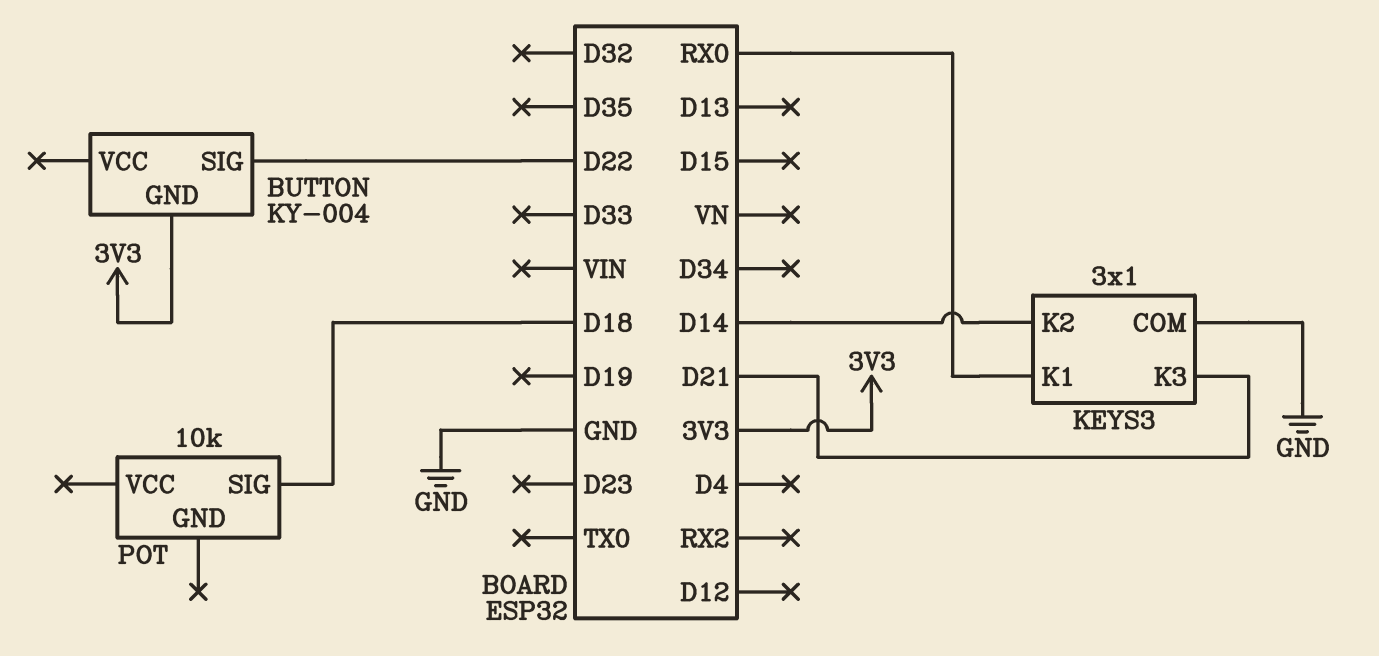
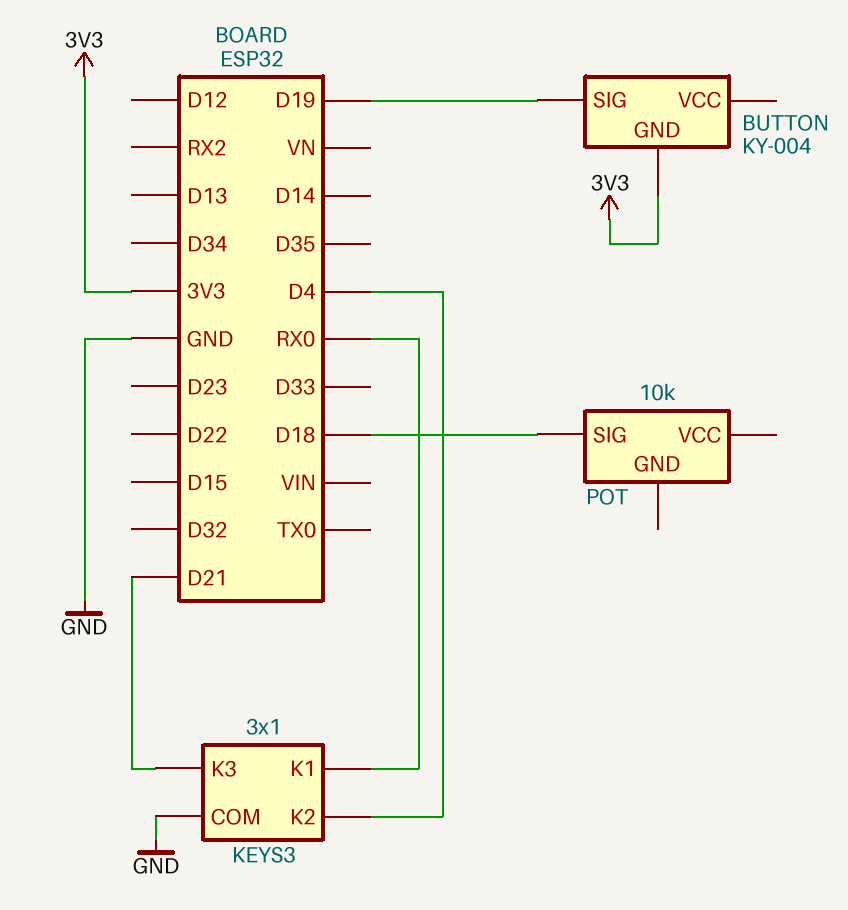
BUTTON pin SIG: D22 -> D19
KEYS3 pin K2: D14 -> D4

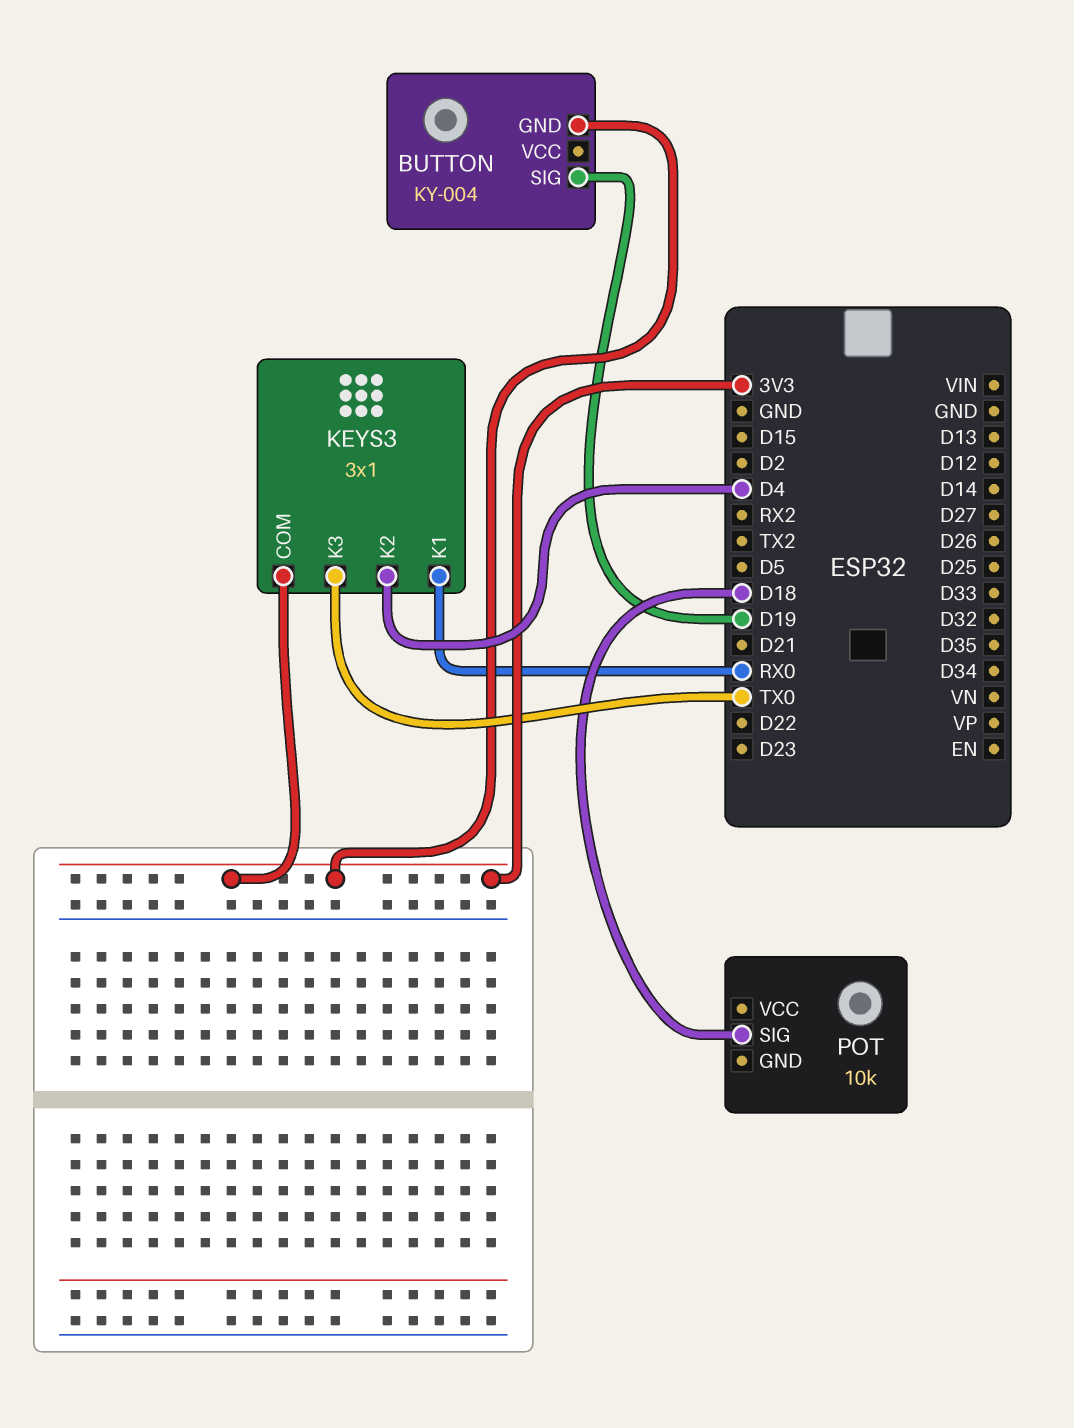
KEYS3 pin COM: GND -> 3V3
KEYS3 pin K3: D21 -> TX0

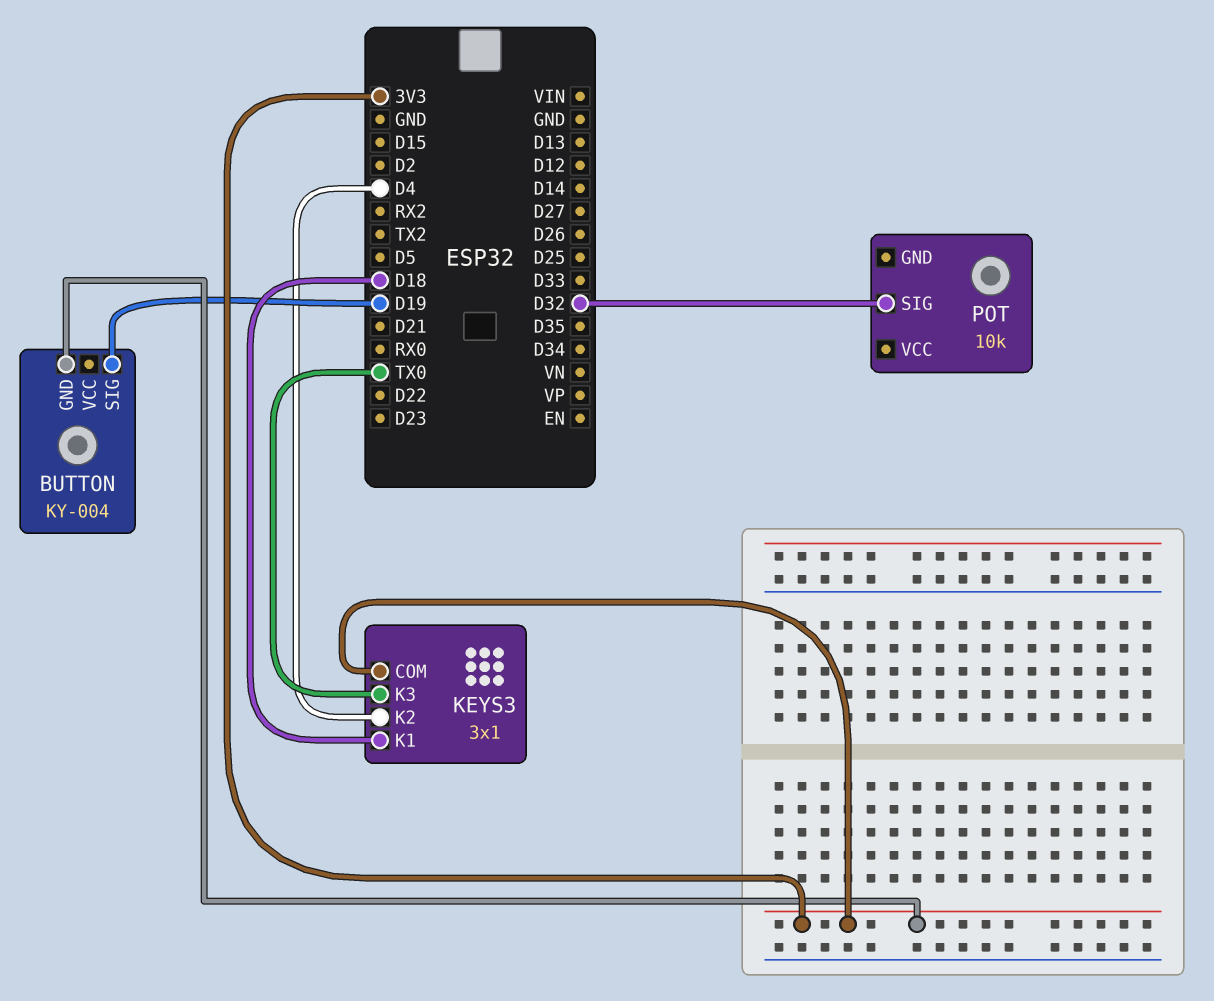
KEYS3 pin K1: RX0 -> D18
POT pin SIG: D18 -> D32

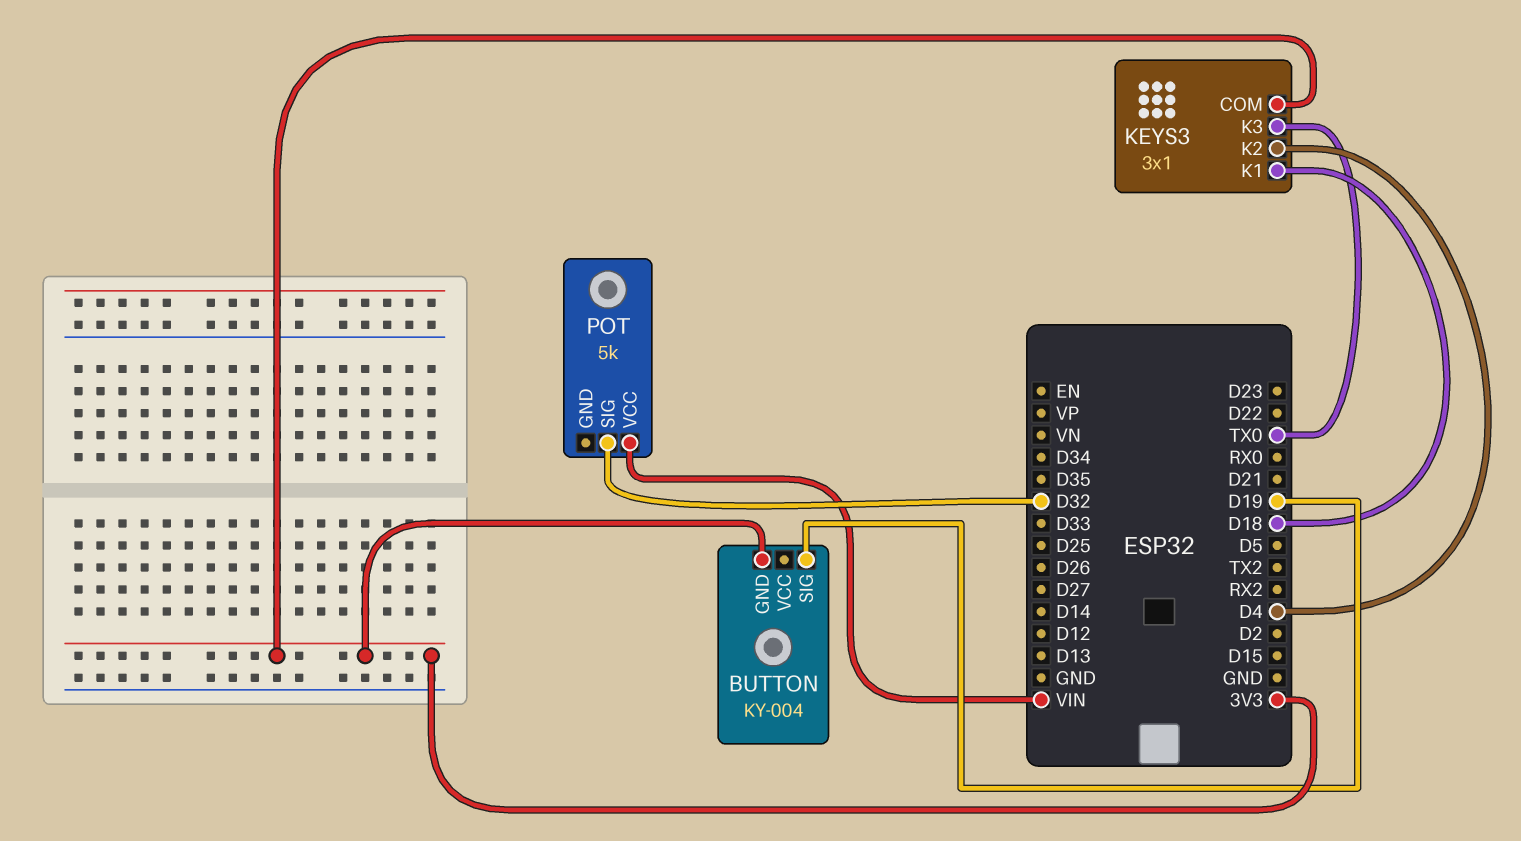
POT: 10k -> 5k
POT pin VCC: none -> VIN

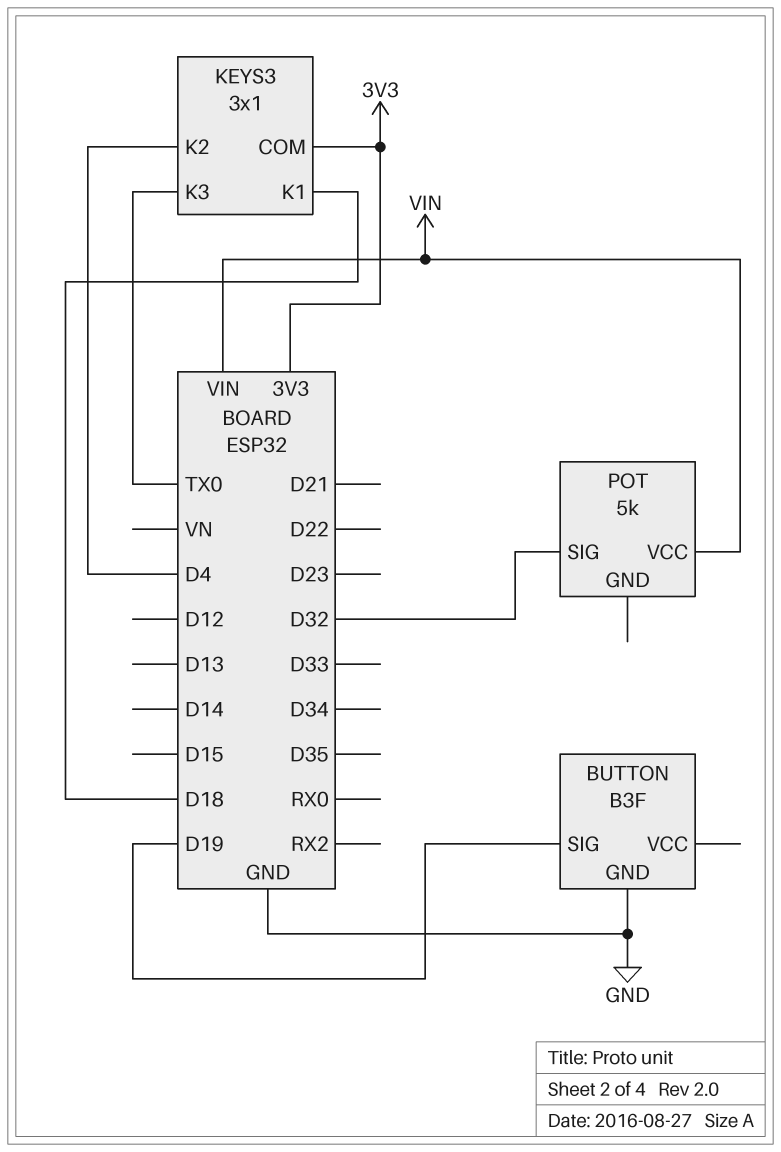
BUTTON: KY-004 -> B3F
BUTTON pin GND: 3V3 -> GND

